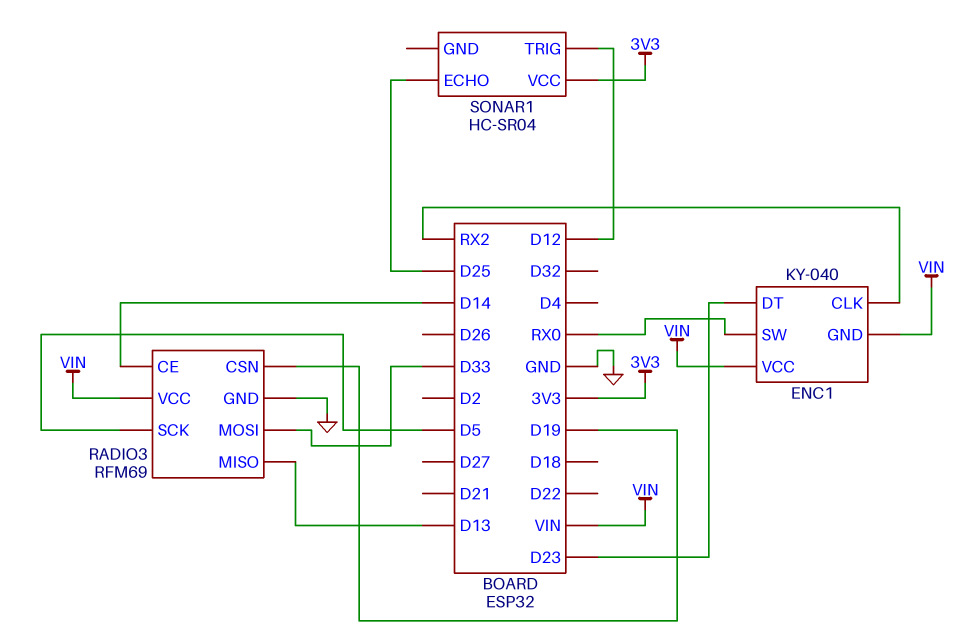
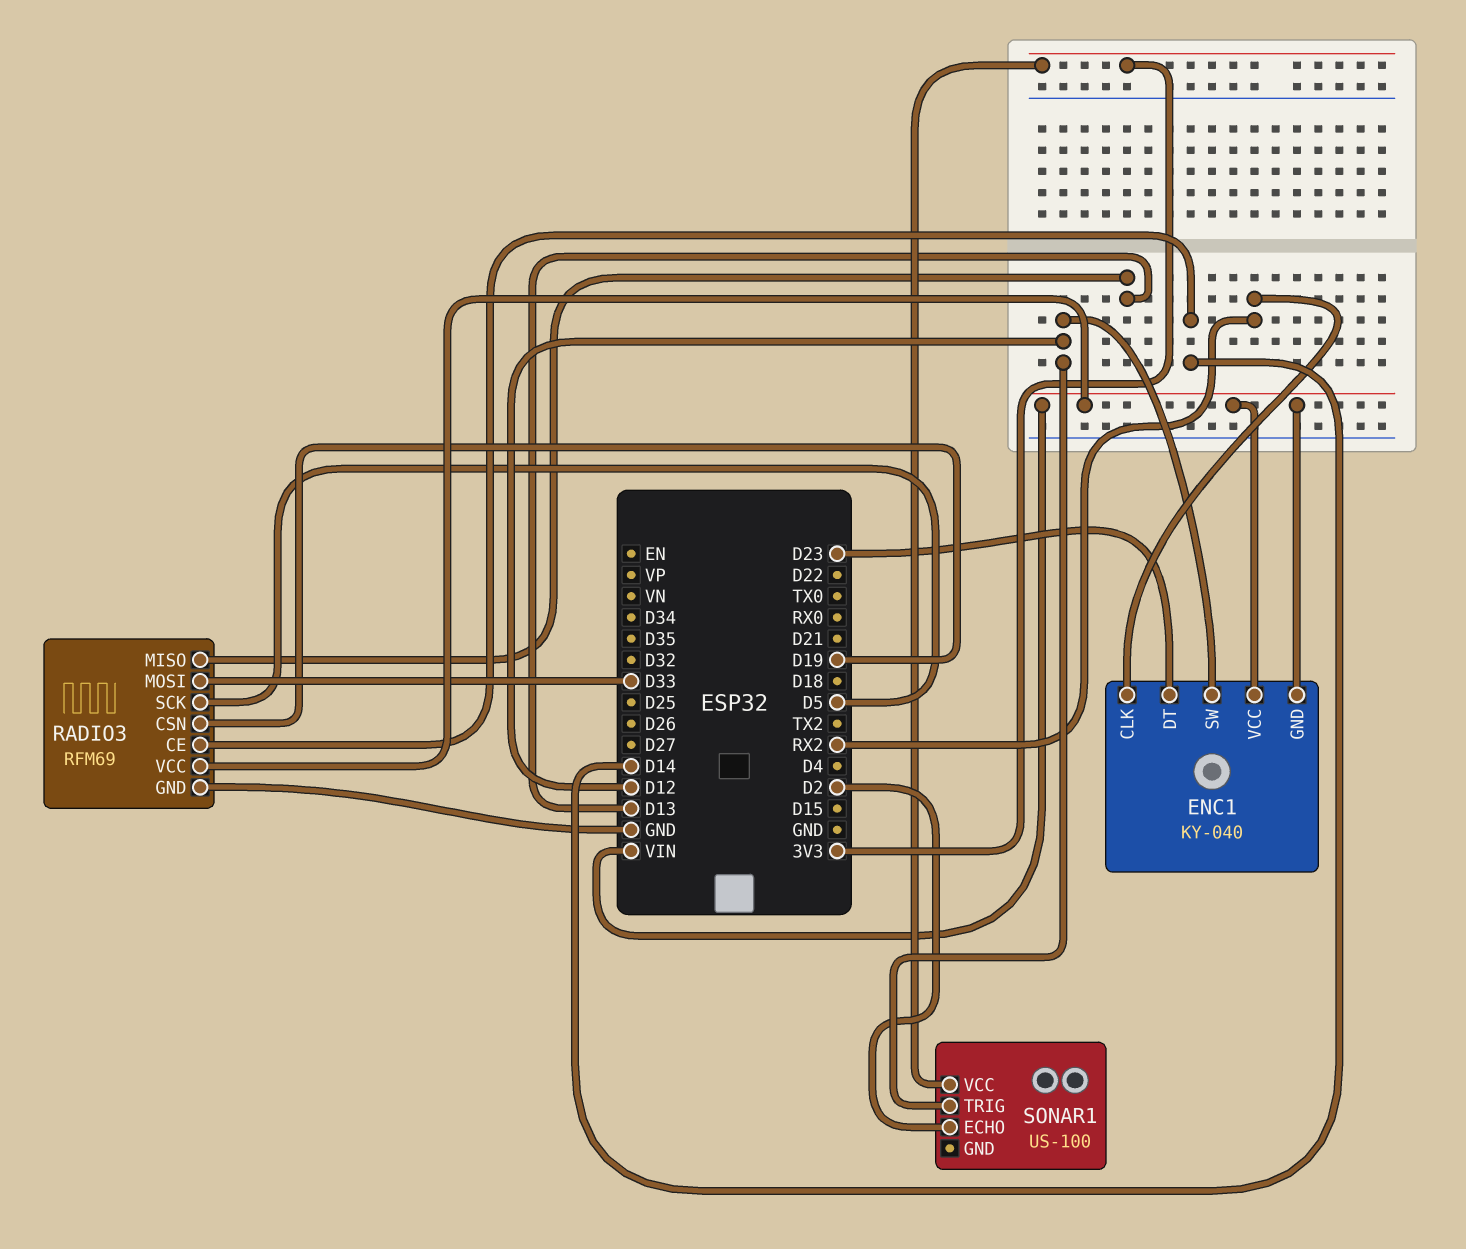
ENC1 pin SW: RX0 -> D12
SONAR1: HC-SR04 -> US-100
SONAR1 pin ECHO: D25 -> D2

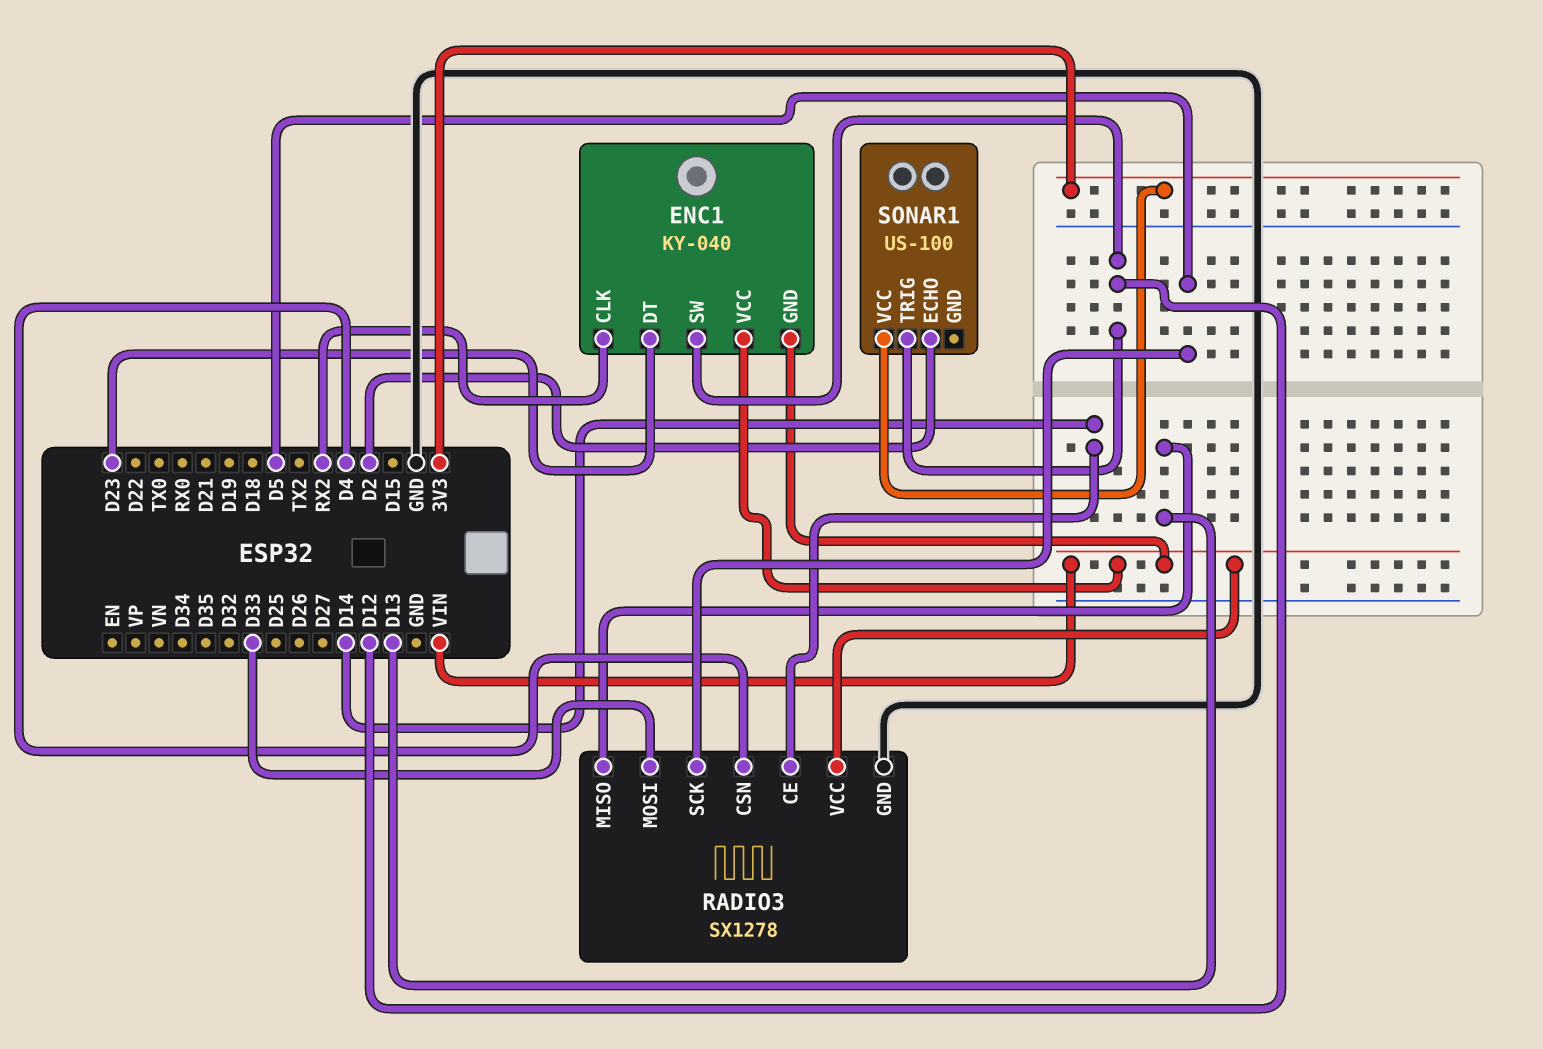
RADIO3: RFM69 -> SX1278
RADIO3 pin CSN: D19 -> D4

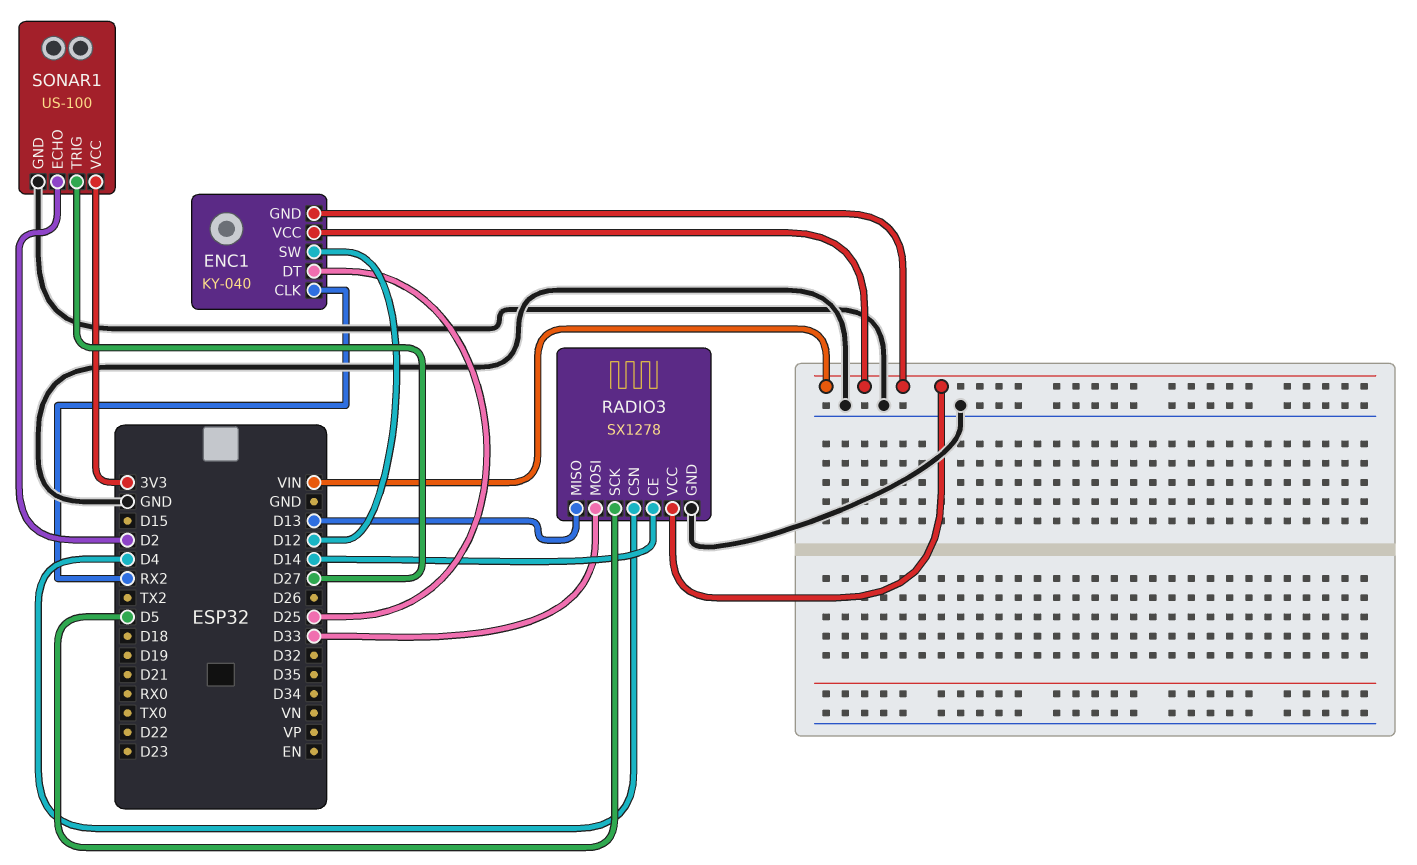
ENC1 pin DT: D23 -> D25
SONAR1 pin GND: none -> GND
SONAR1 pin TRIG: D12 -> D27

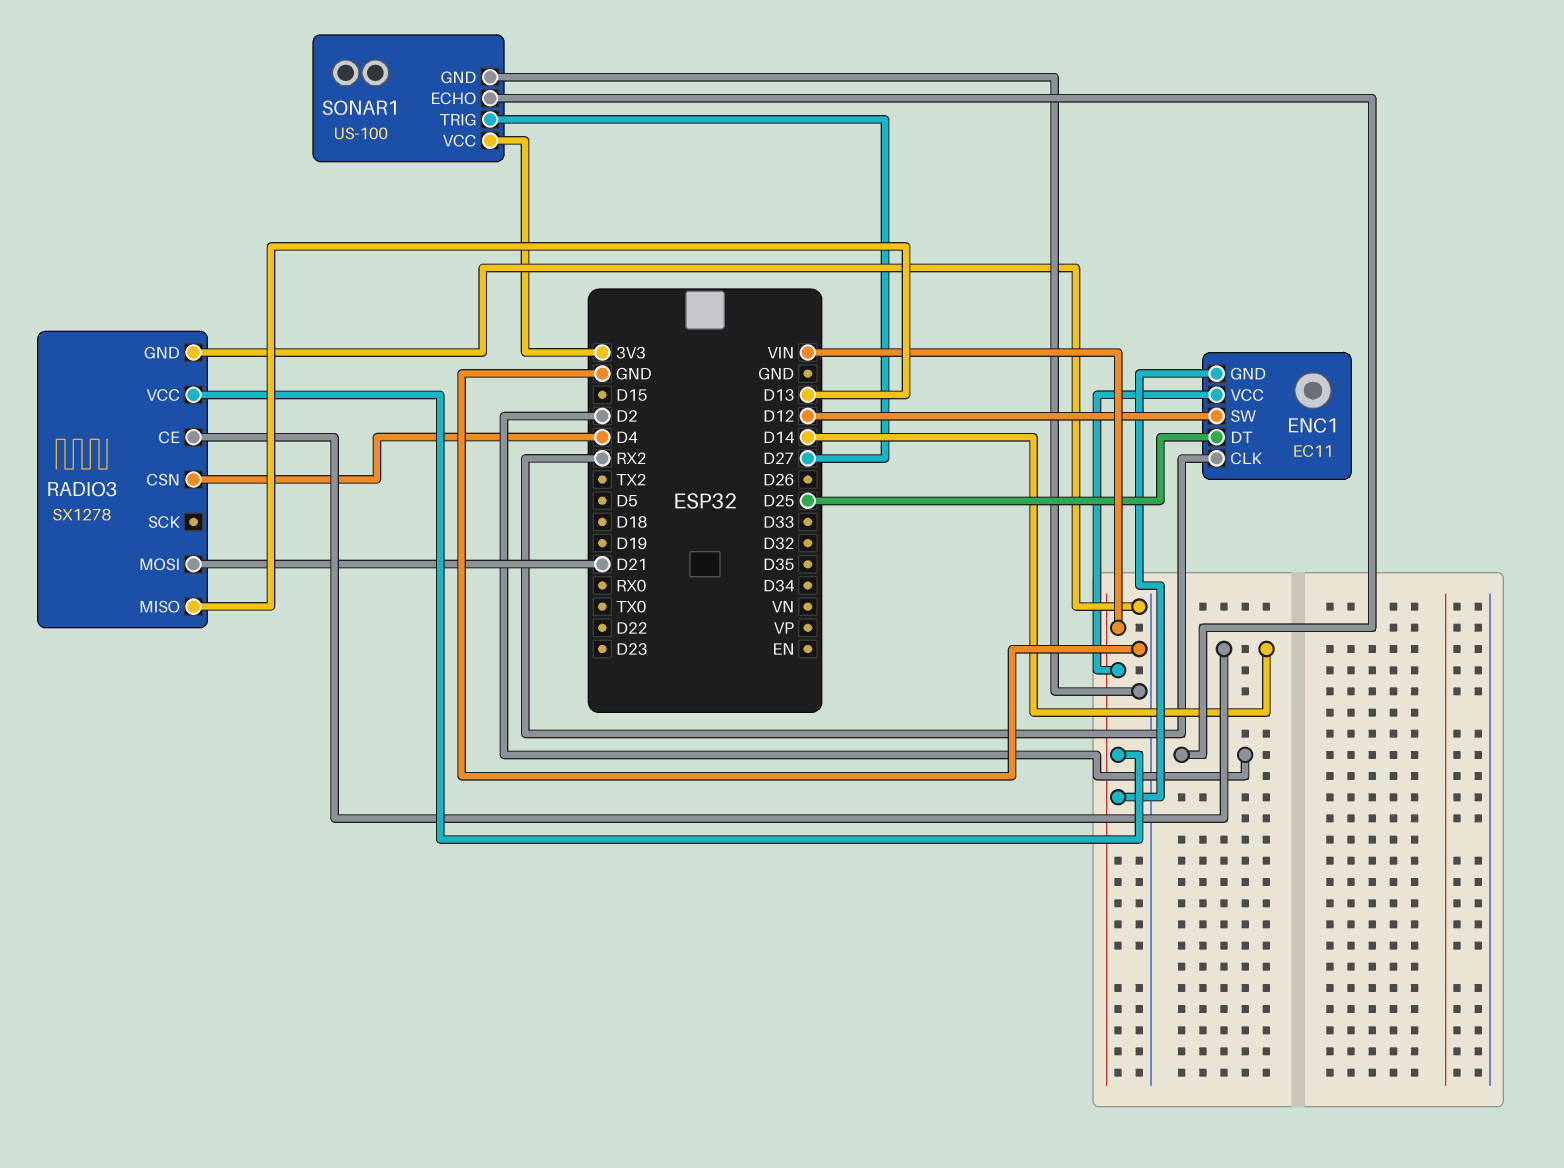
ENC1: KY-040 -> EC11
RADIO3 pin MOSI: D33 -> D21
RADIO3 pin SCK: D5 -> none

